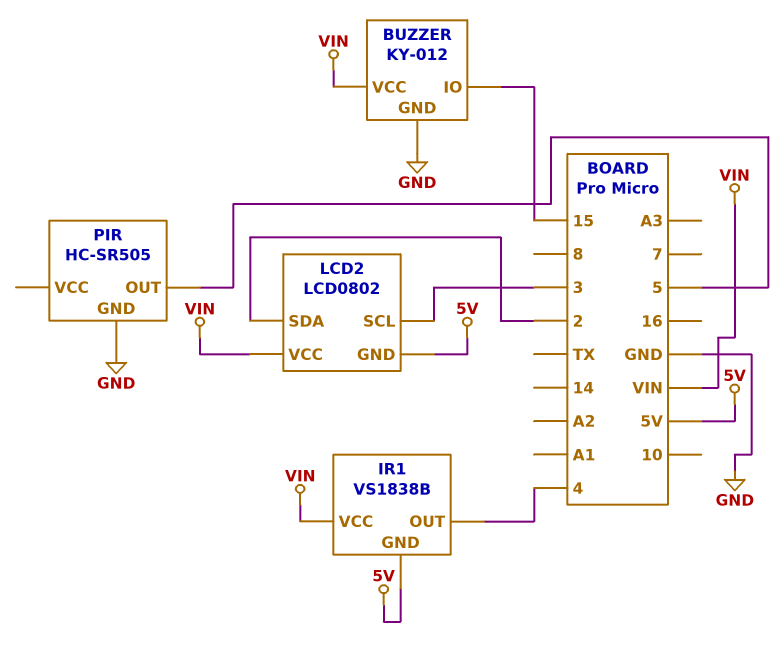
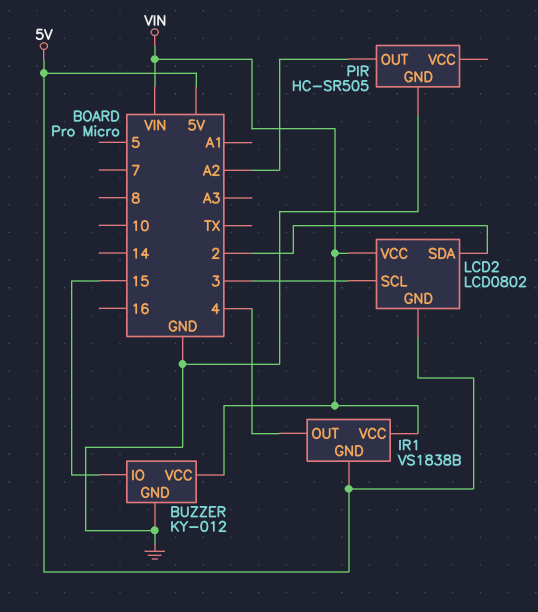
PIR pin OUT: 5 -> A2

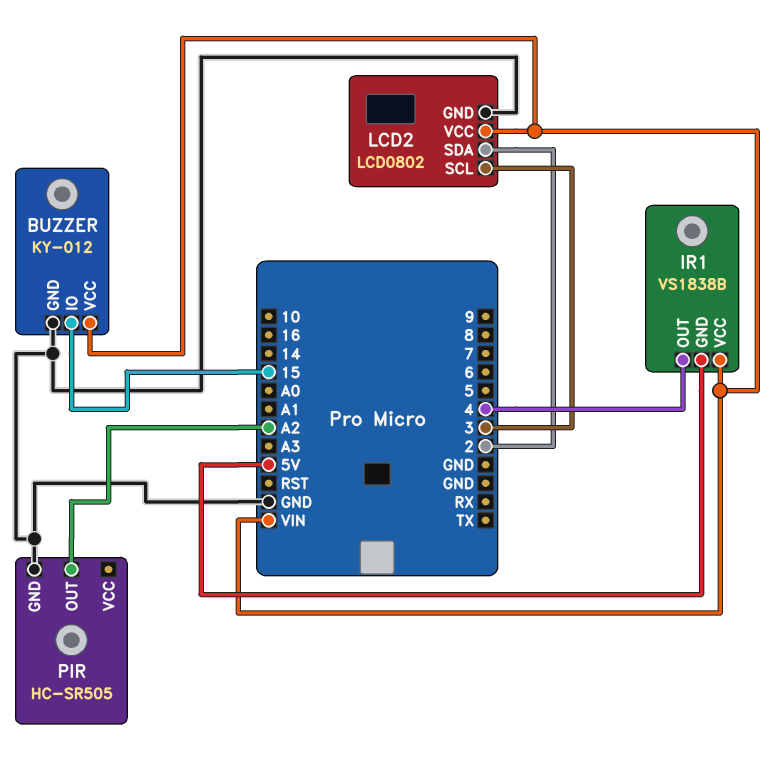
LCD2 pin GND: 5V -> GND

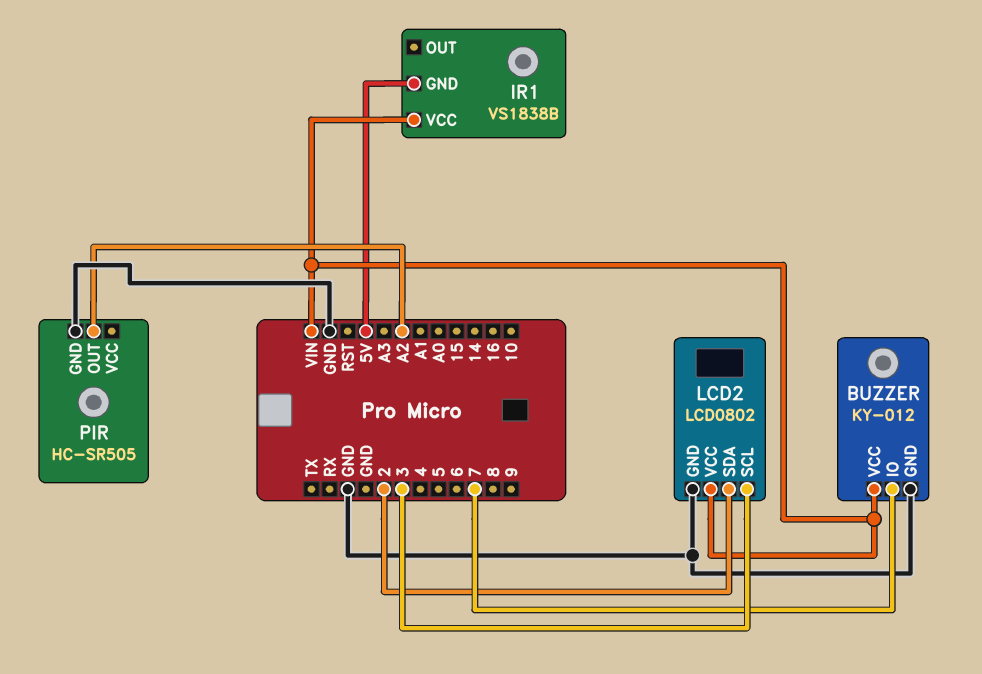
BUZZER pin IO: 15 -> 7
IR1 pin OUT: 4 -> none

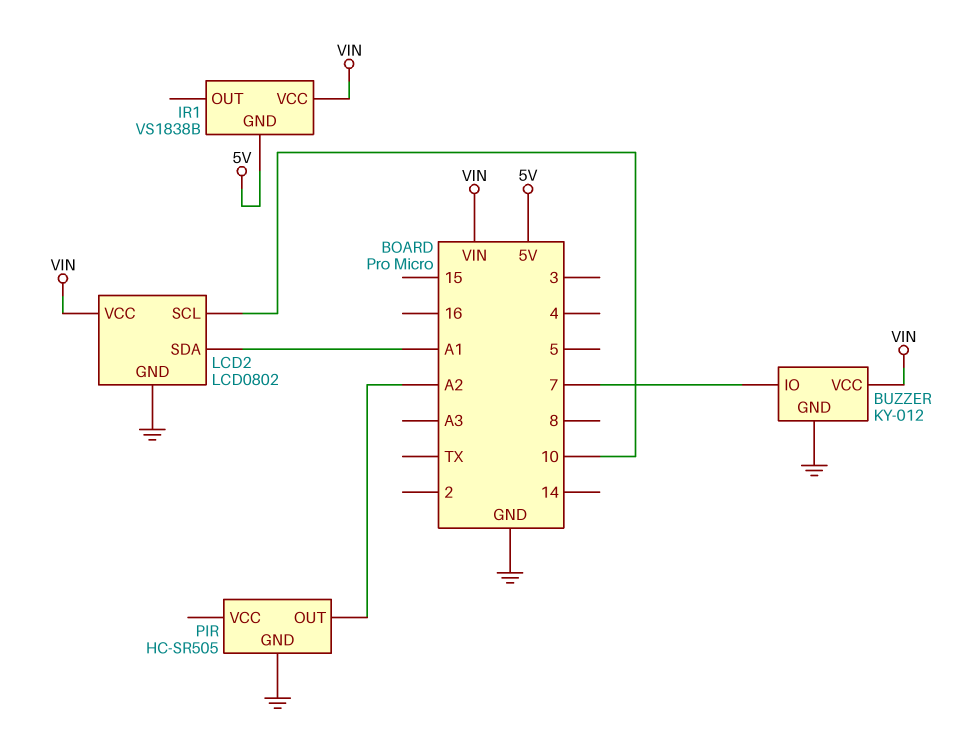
LCD2 pin SCL: 3 -> 10
LCD2 pin SDA: 2 -> A1

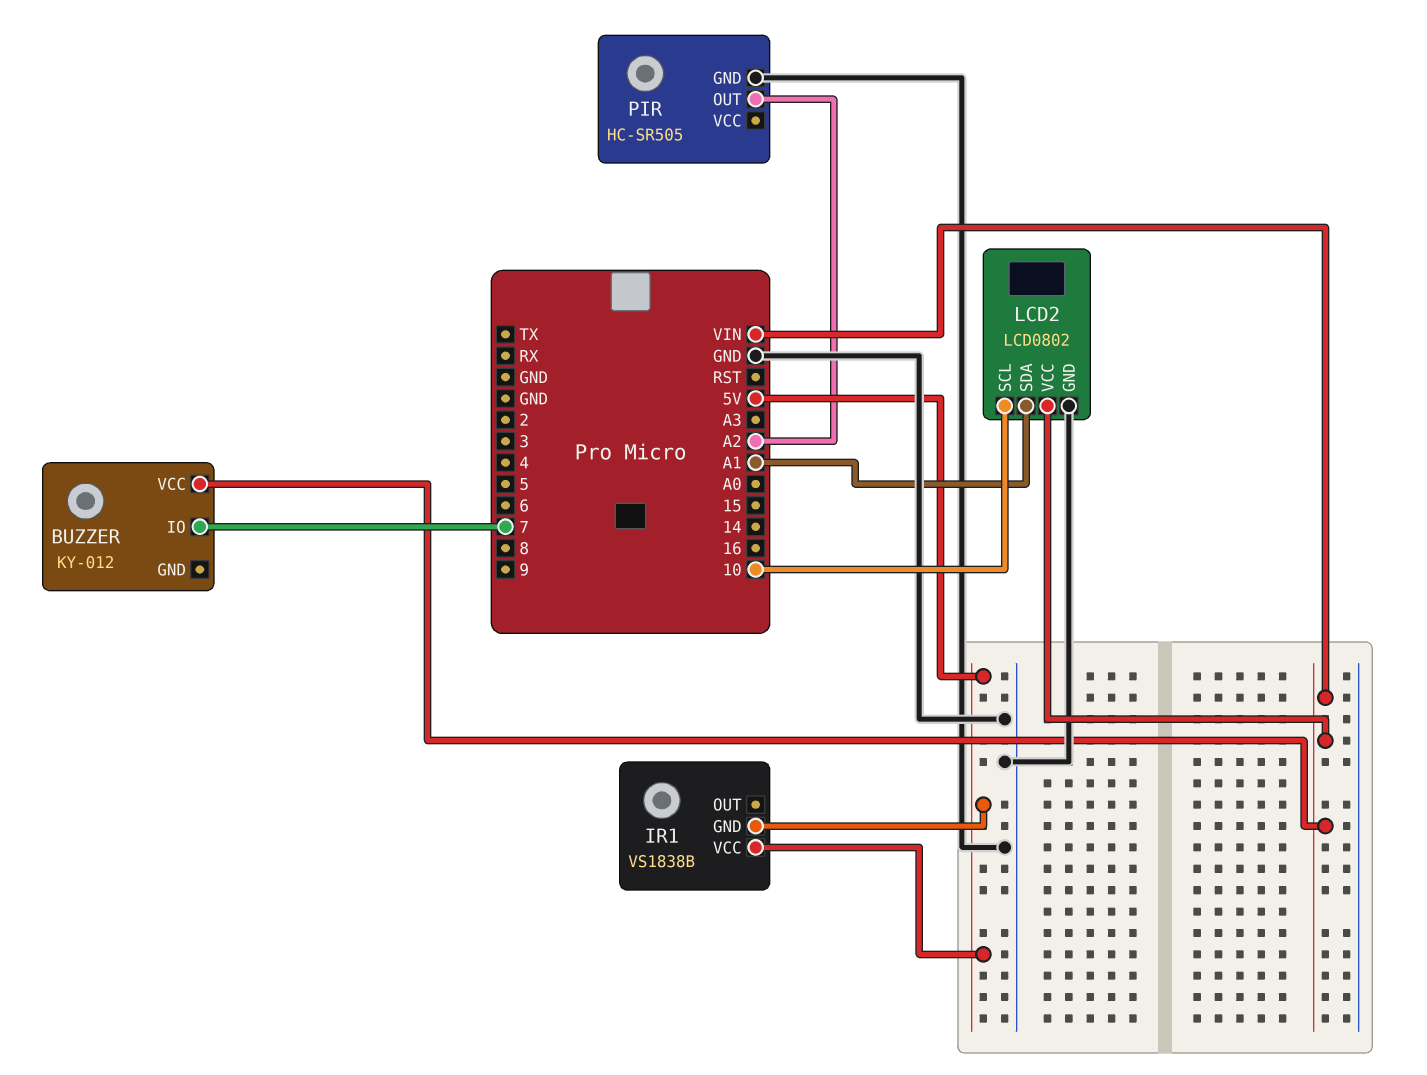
BUZZER pin GND: GND -> none
IR1 pin VCC: VIN -> 5V

